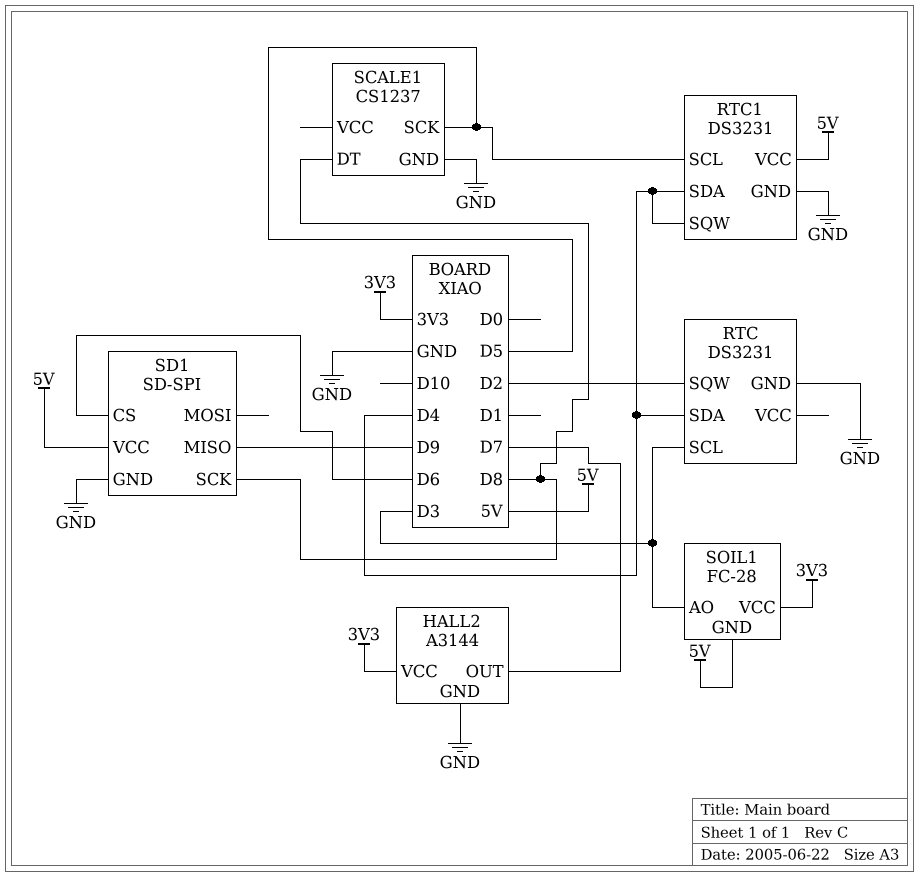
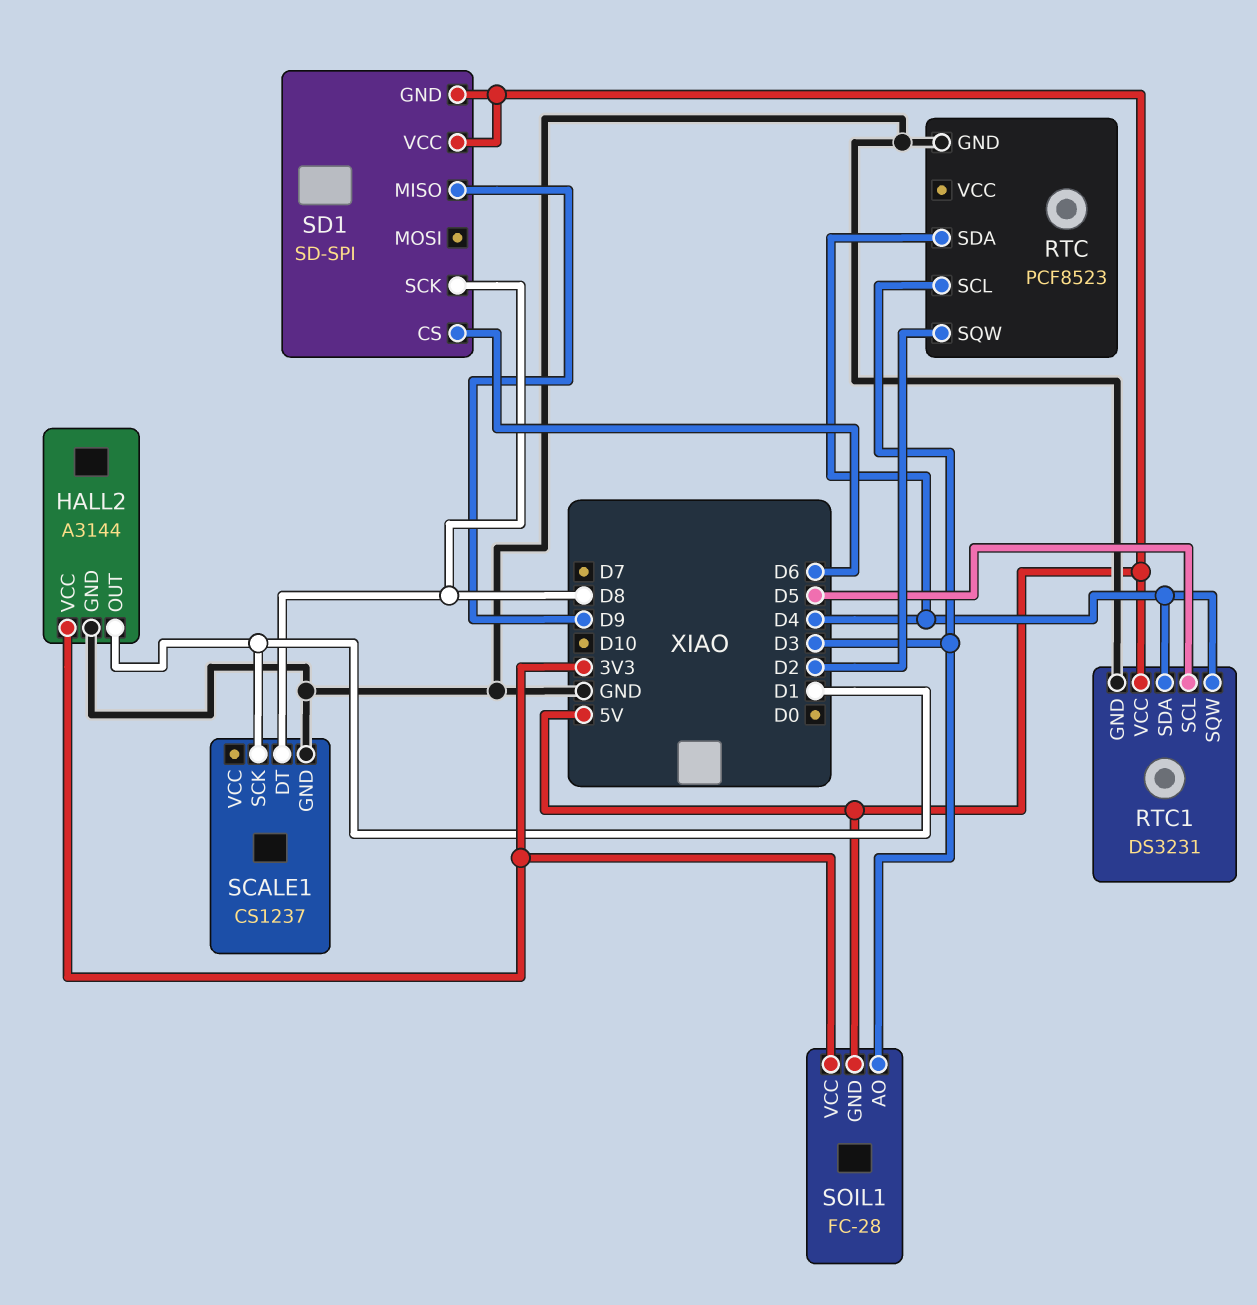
HALL2 pin OUT: D7 -> D1
RTC: DS3231 -> PCF8523
SCALE1 pin SCK: D5 -> D1
SD1 pin GND: GND -> 5V

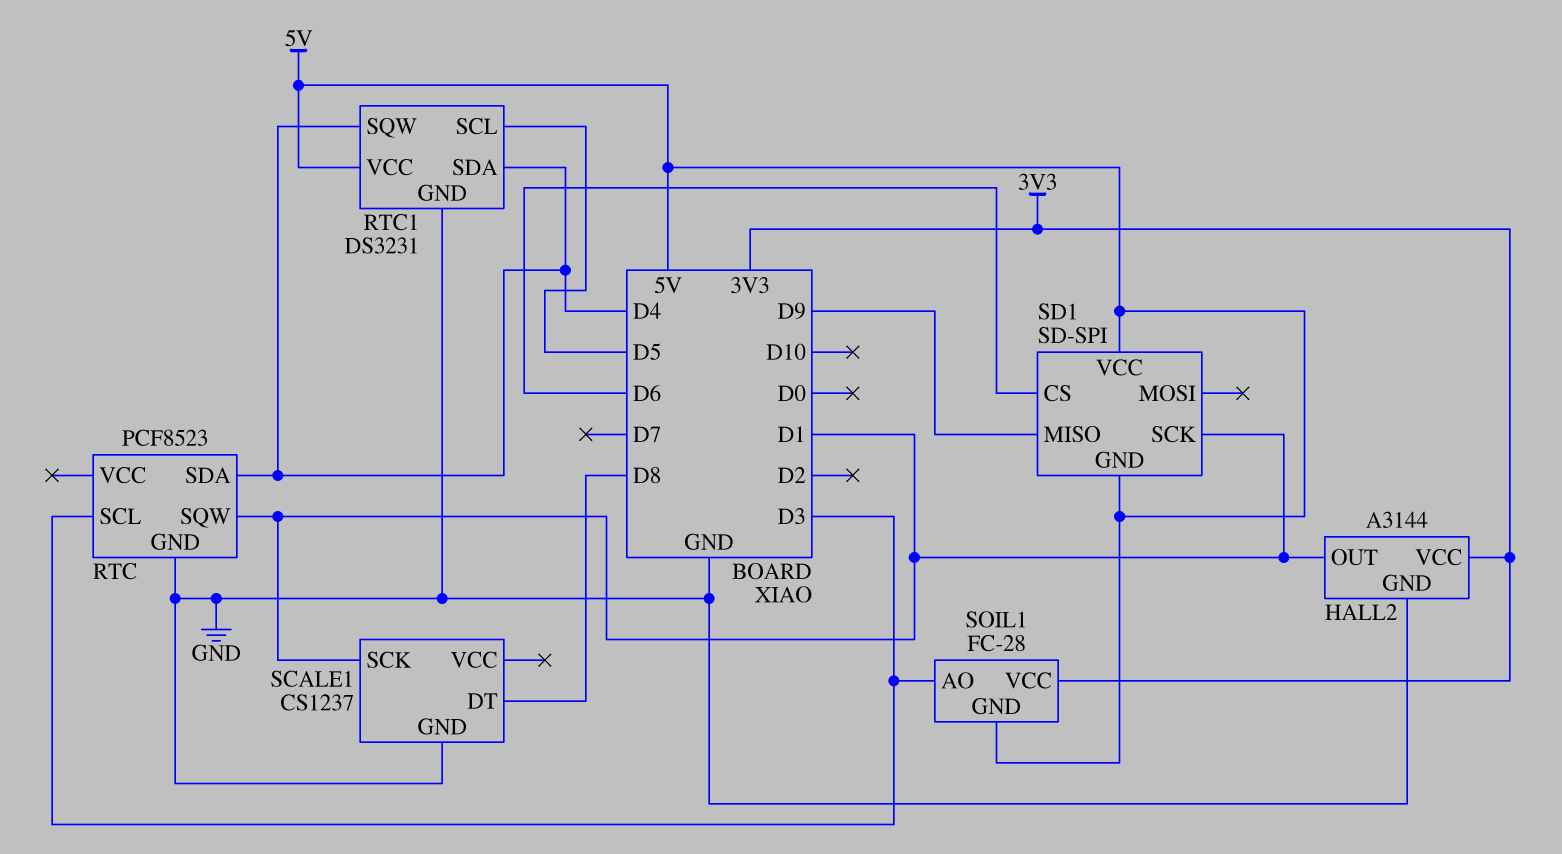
RTC pin SQW: D2 -> D1
SD1 pin SCK: D8 -> D1

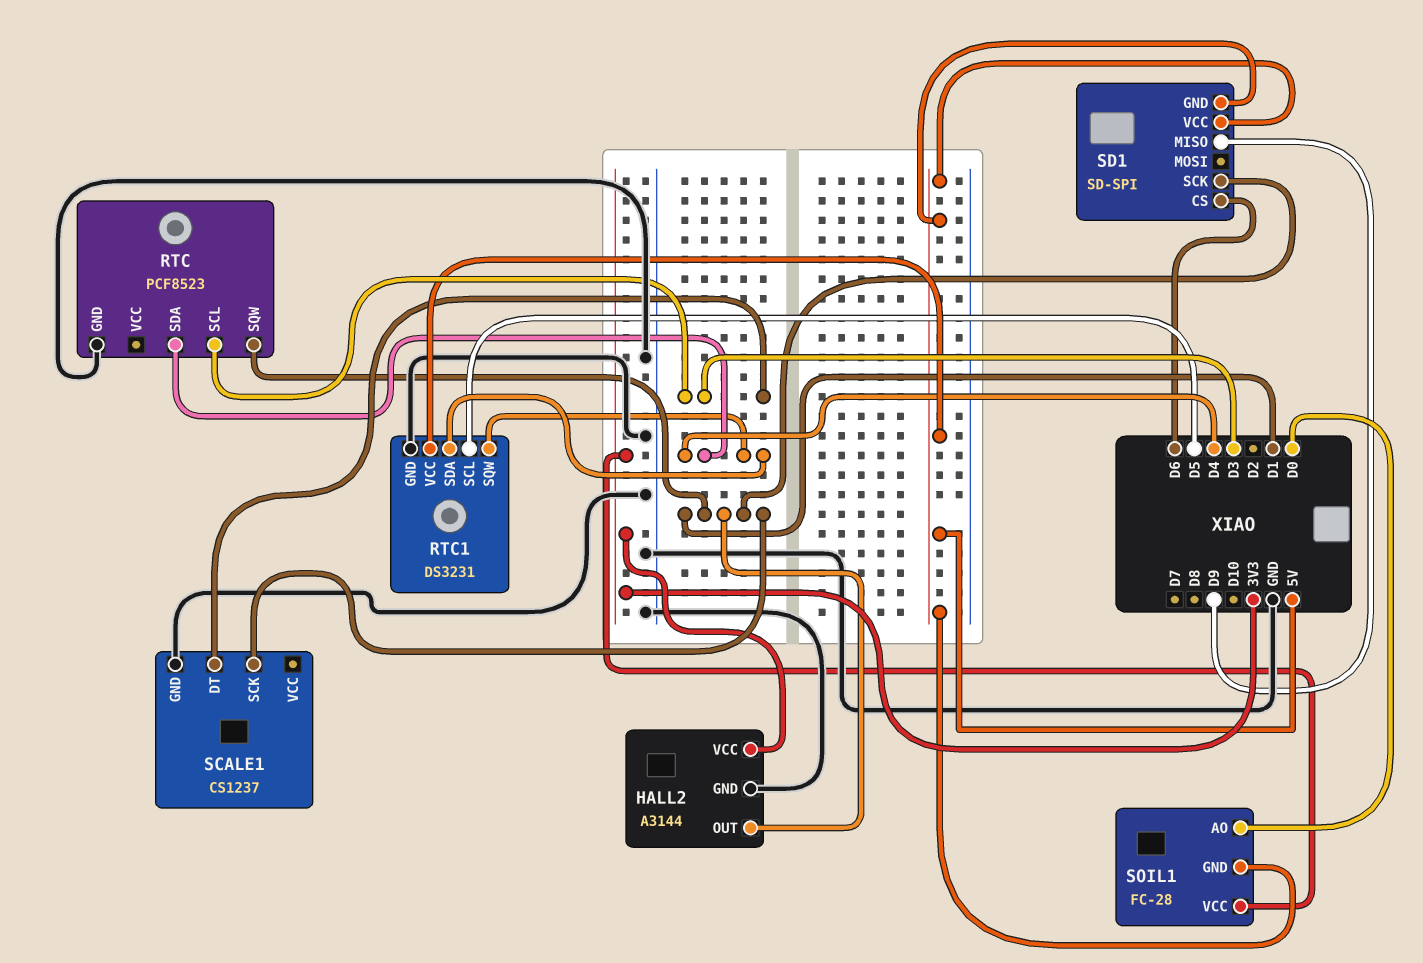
SCALE1 pin DT: D8 -> D3
SOIL1 pin AO: D3 -> D0

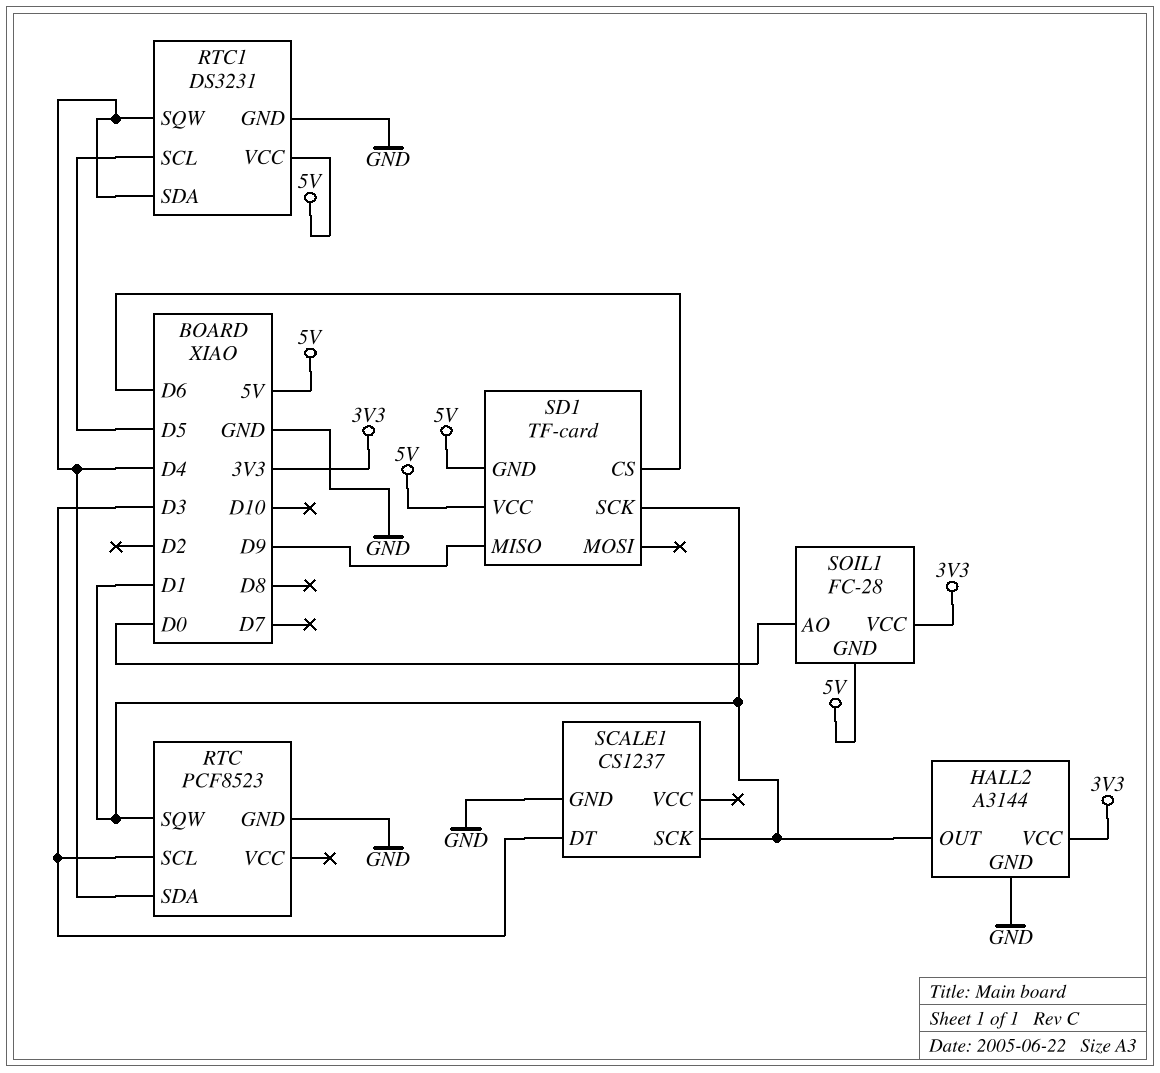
SD1: SD-SPI -> TF-card

